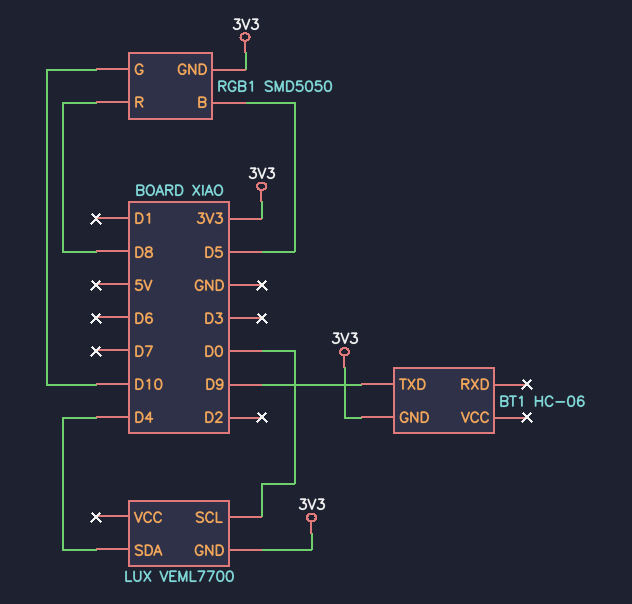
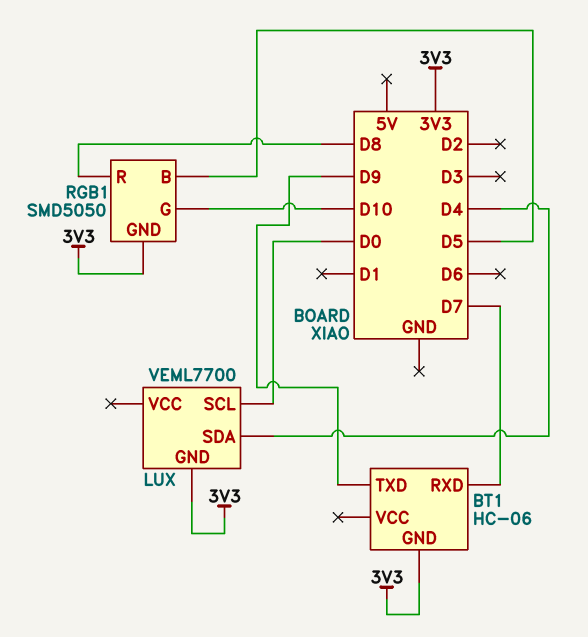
BT1 pin RXD: none -> D7

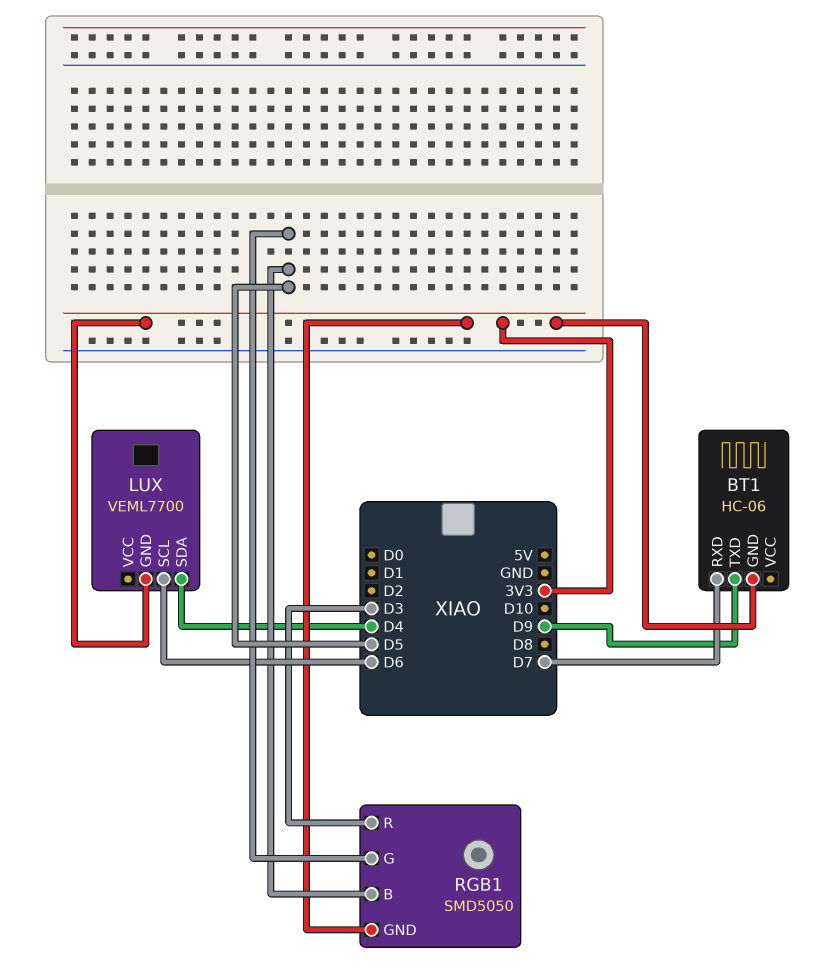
LUX pin SCL: D0 -> D6
RGB1 pin G: D10 -> D5
RGB1 pin R: D8 -> D3

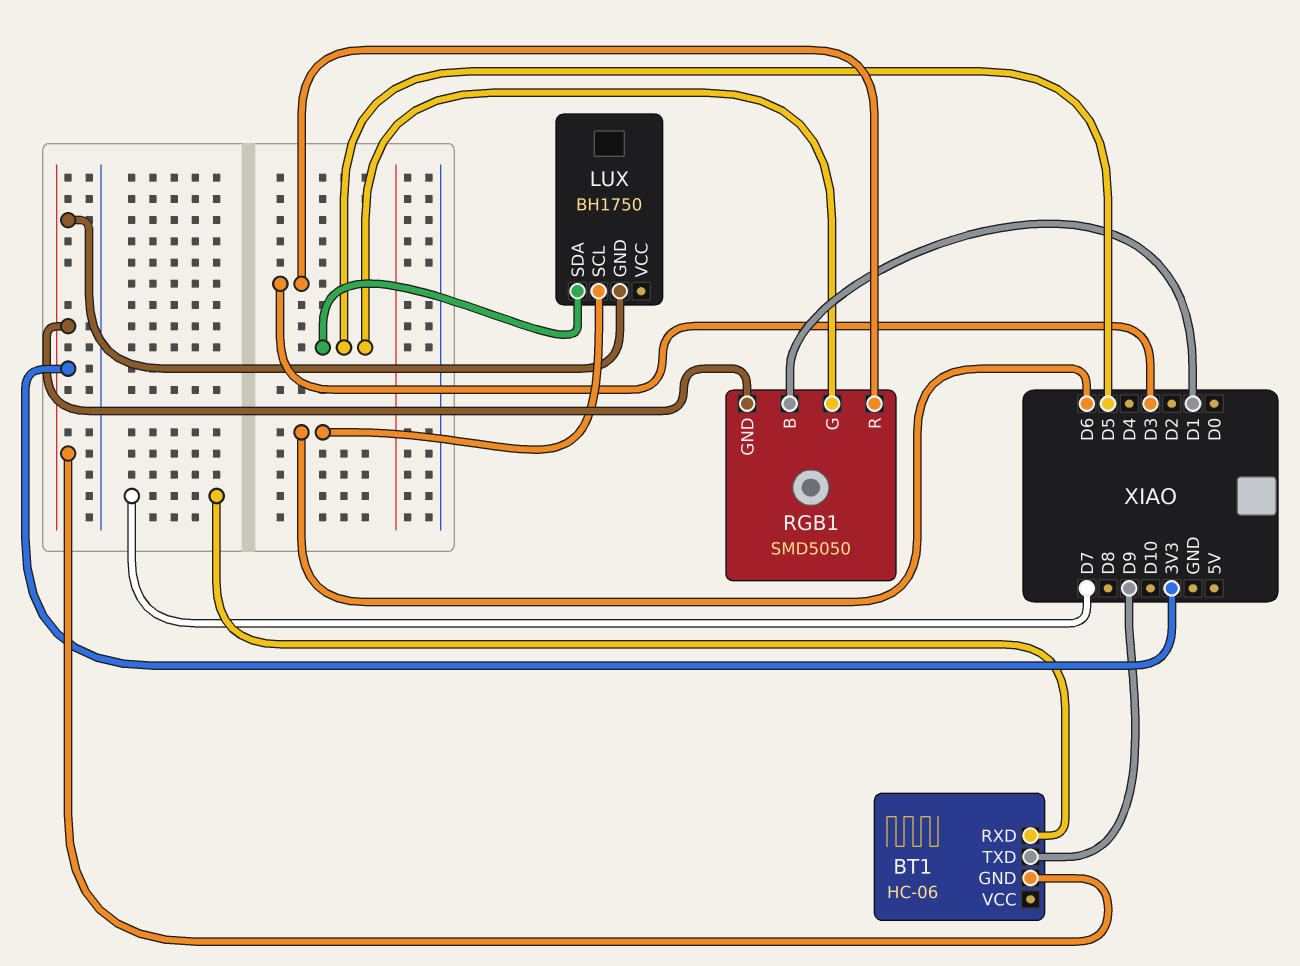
LUX: VEML7700 -> BH1750
LUX pin SDA: D4 -> D5
RGB1 pin B: D5 -> D1

